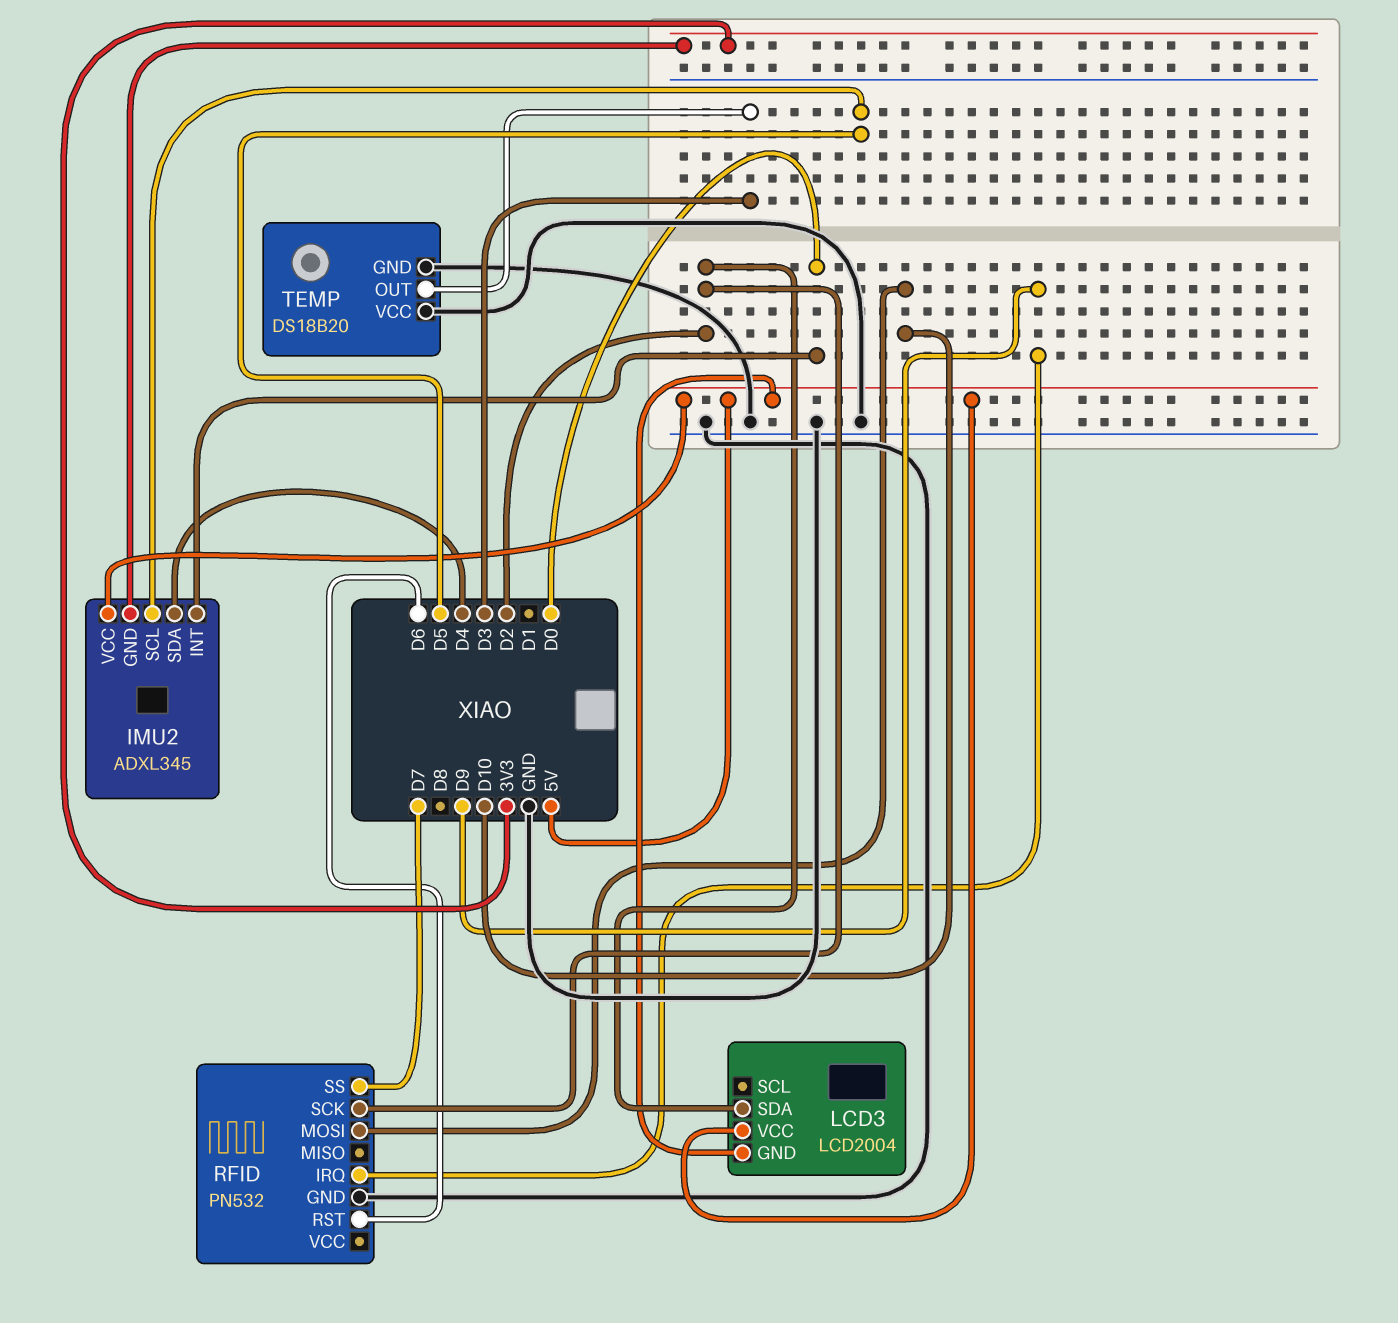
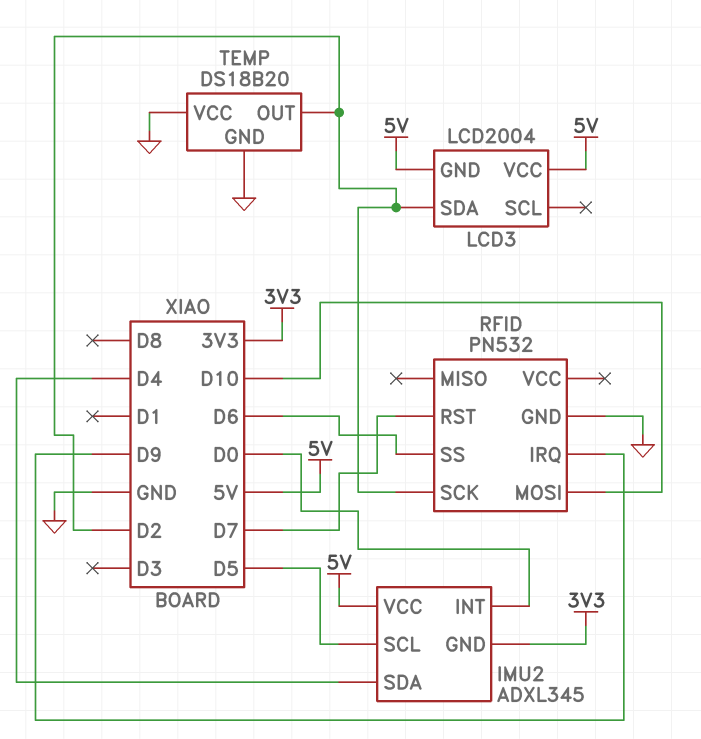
RFID pin RST: D6 -> D7
RFID pin SS: D7 -> D6
TEMP pin OUT: D3 -> D2

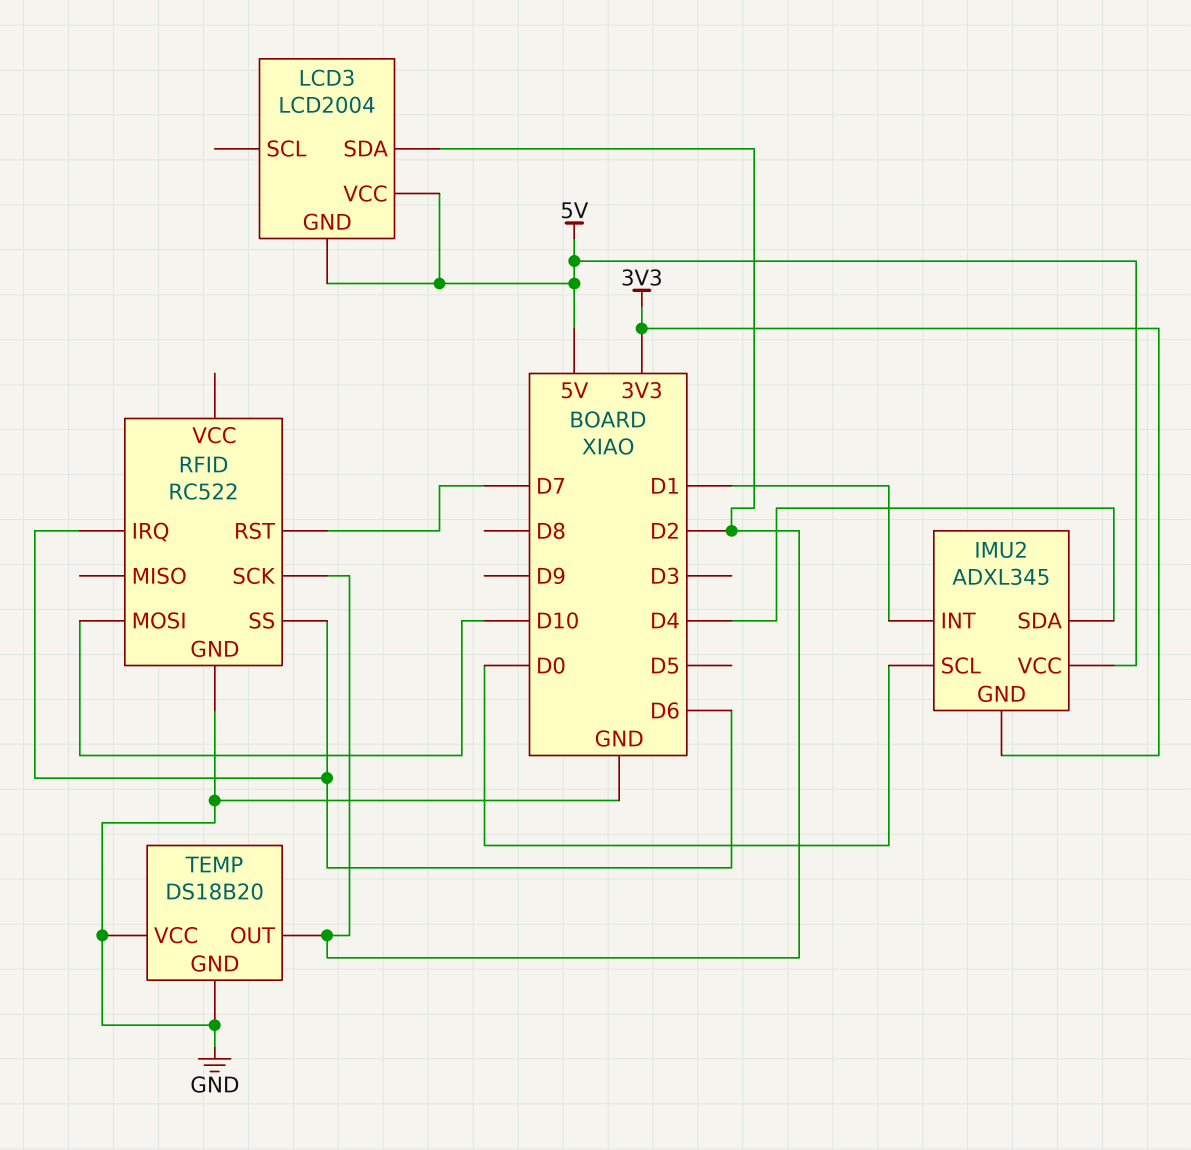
IMU2 pin INT: D0 -> D1
IMU2 pin SCL: D5 -> D0
RFID: PN532 -> RC522
RFID pin IRQ: D9 -> D6

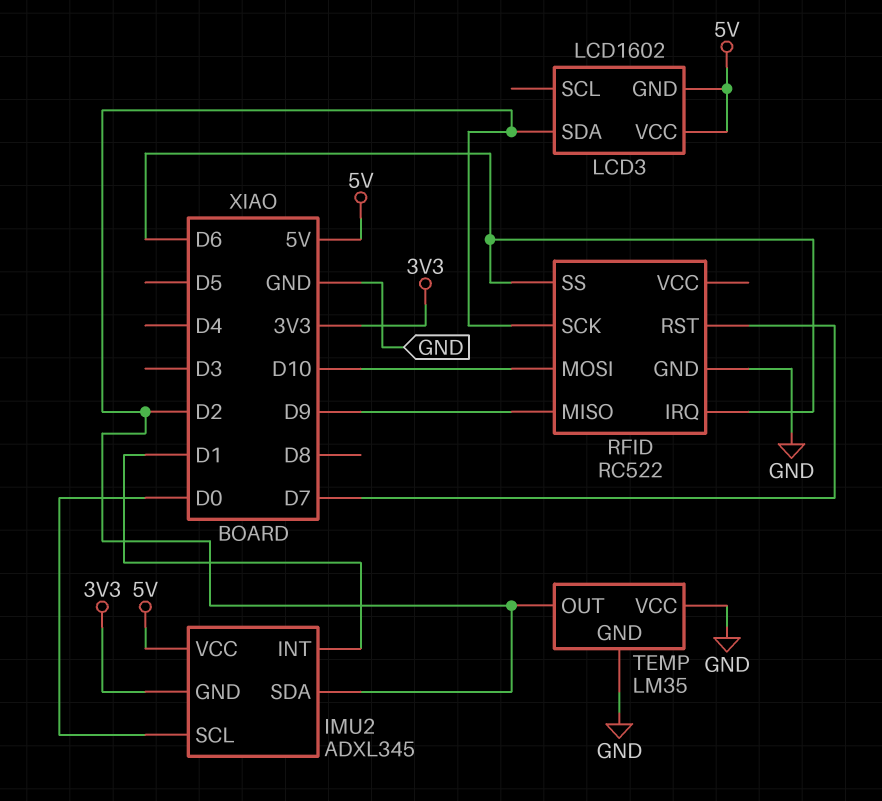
IMU2 pin SDA: D4 -> D2
LCD3: LCD2004 -> LCD1602
RFID pin MISO: none -> D9
TEMP: DS18B20 -> LM35

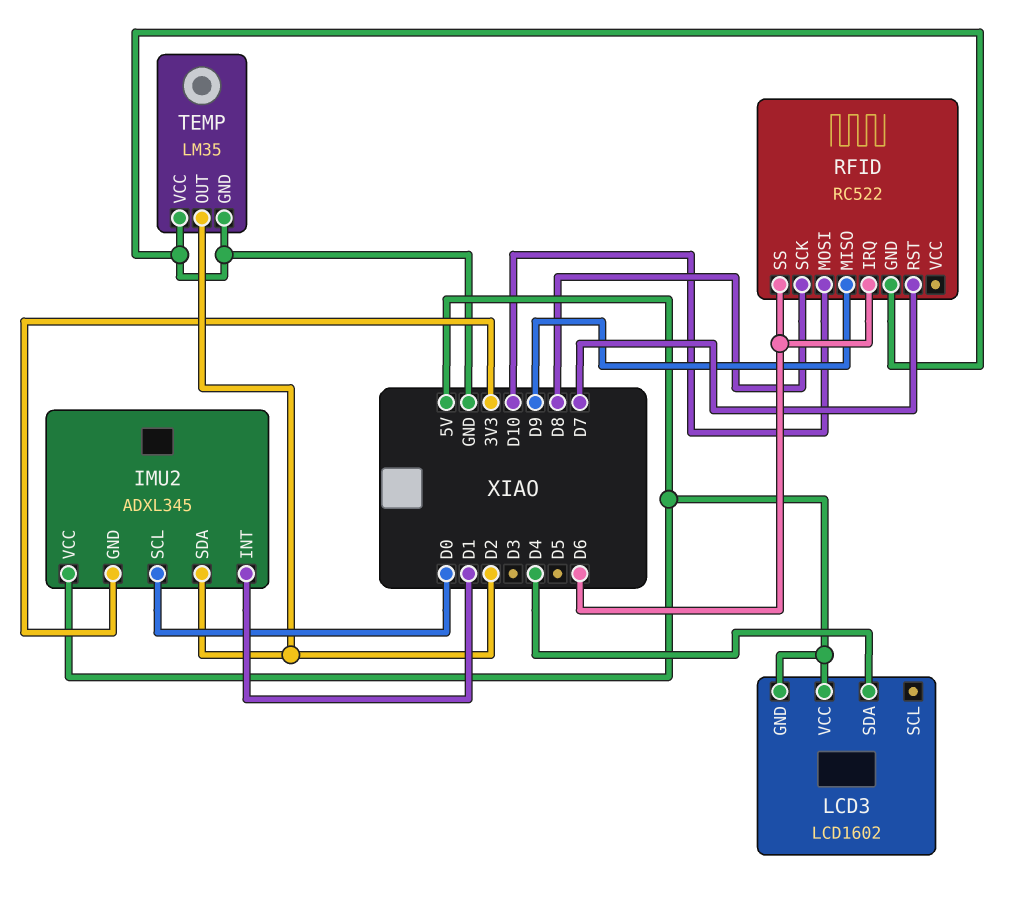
LCD3 pin SDA: D2 -> D4
RFID pin SCK: D2 -> D8

